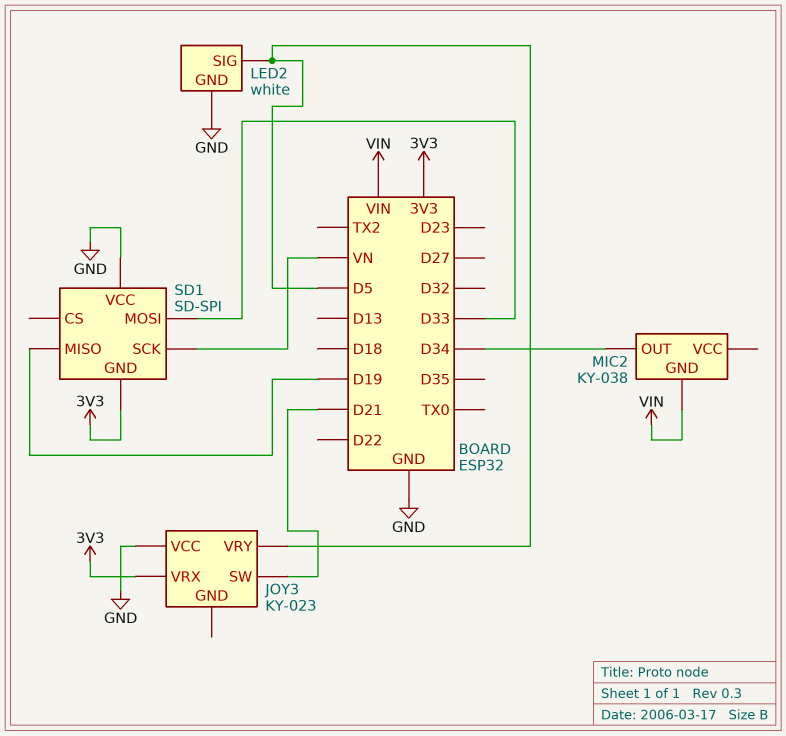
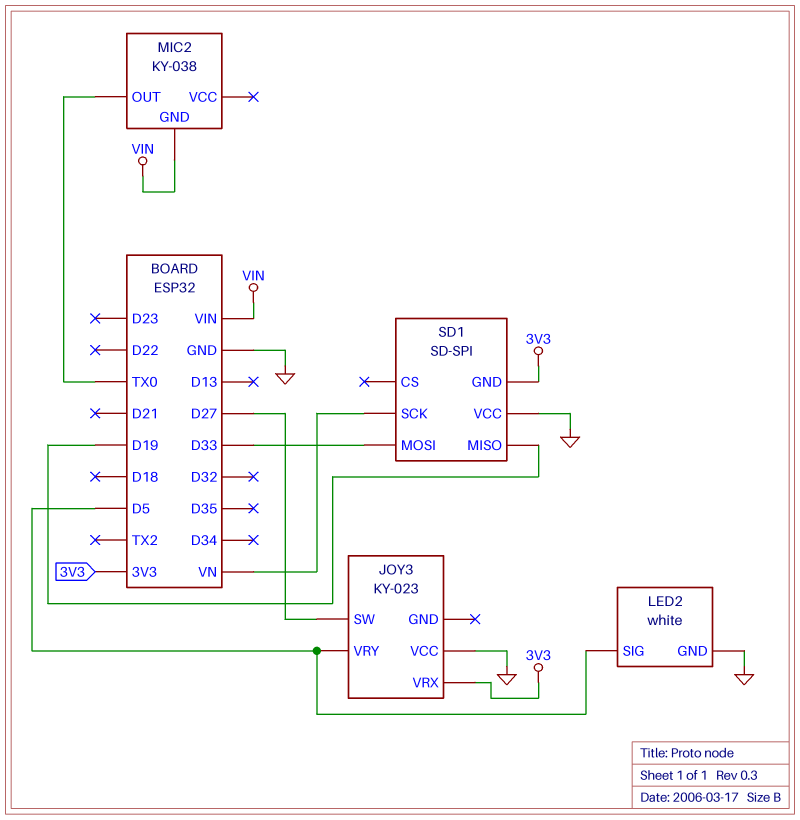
JOY3 pin SW: D21 -> D27
MIC2 pin OUT: D34 -> TX0

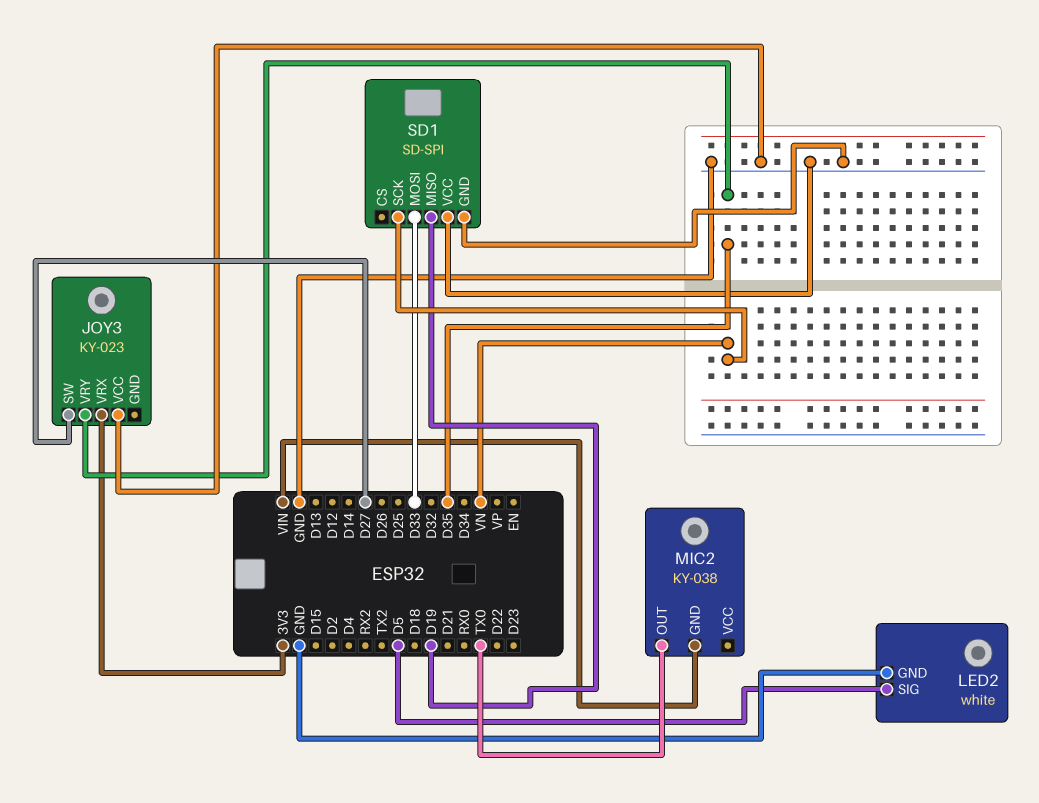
JOY3 pin VRY: D5 -> D35
SD1 pin GND: 3V3 -> GND

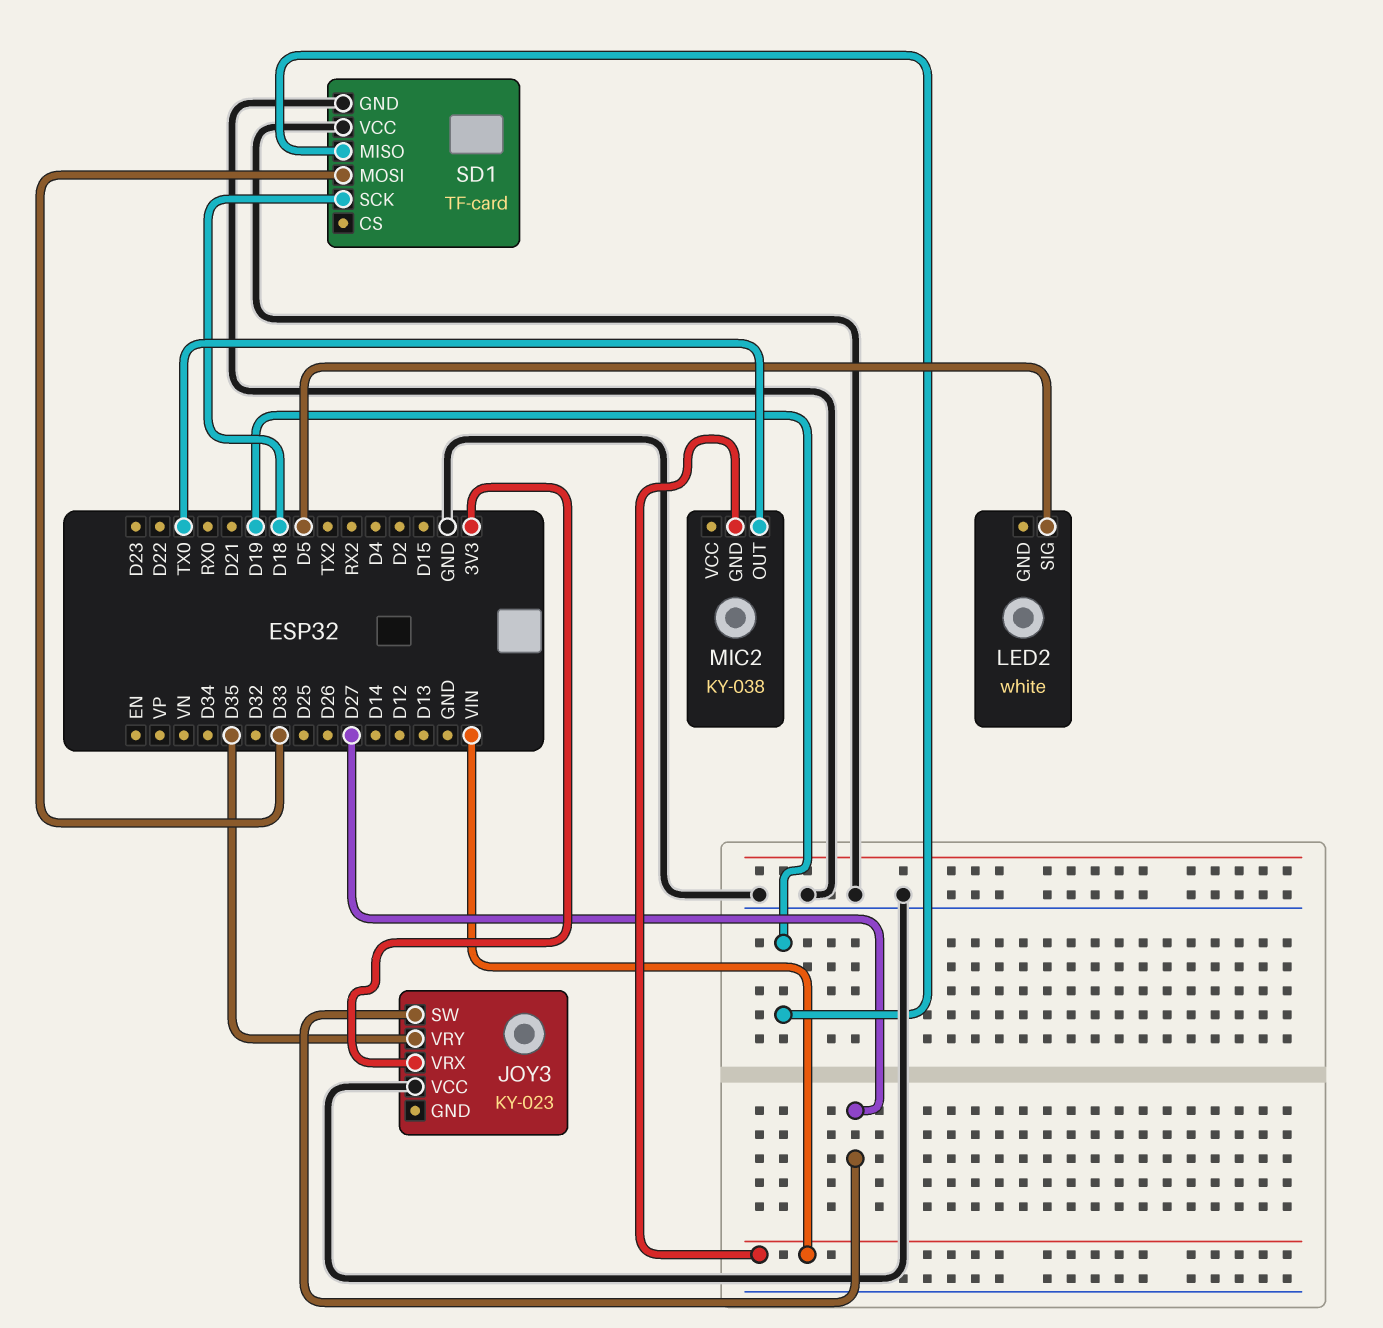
LED2 pin GND: GND -> none
SD1: SD-SPI -> TF-card
SD1 pin SCK: VN -> D18

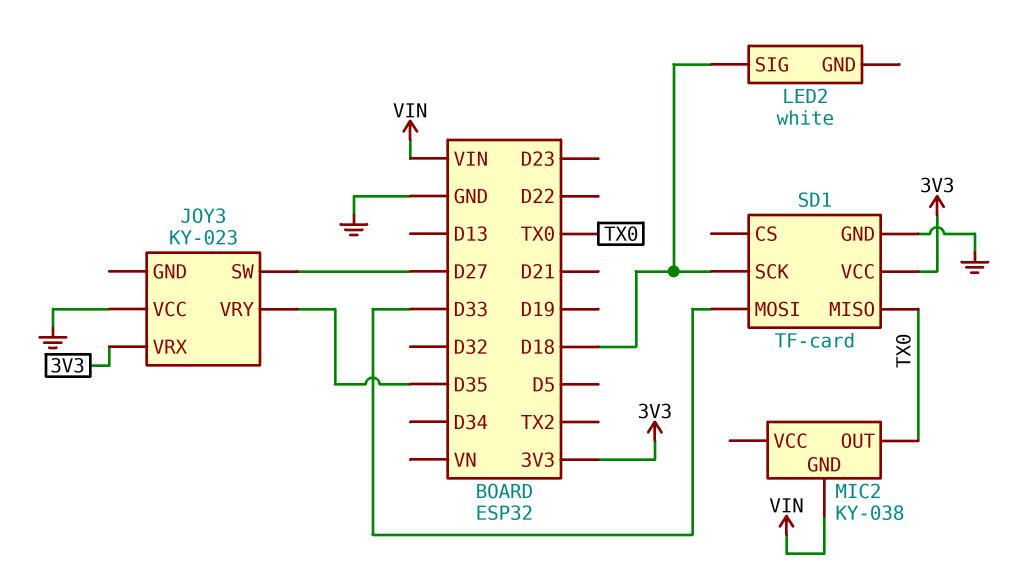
LED2 pin SIG: D5 -> D18
SD1 pin MISO: D19 -> TX0
SD1 pin VCC: GND -> 3V3

